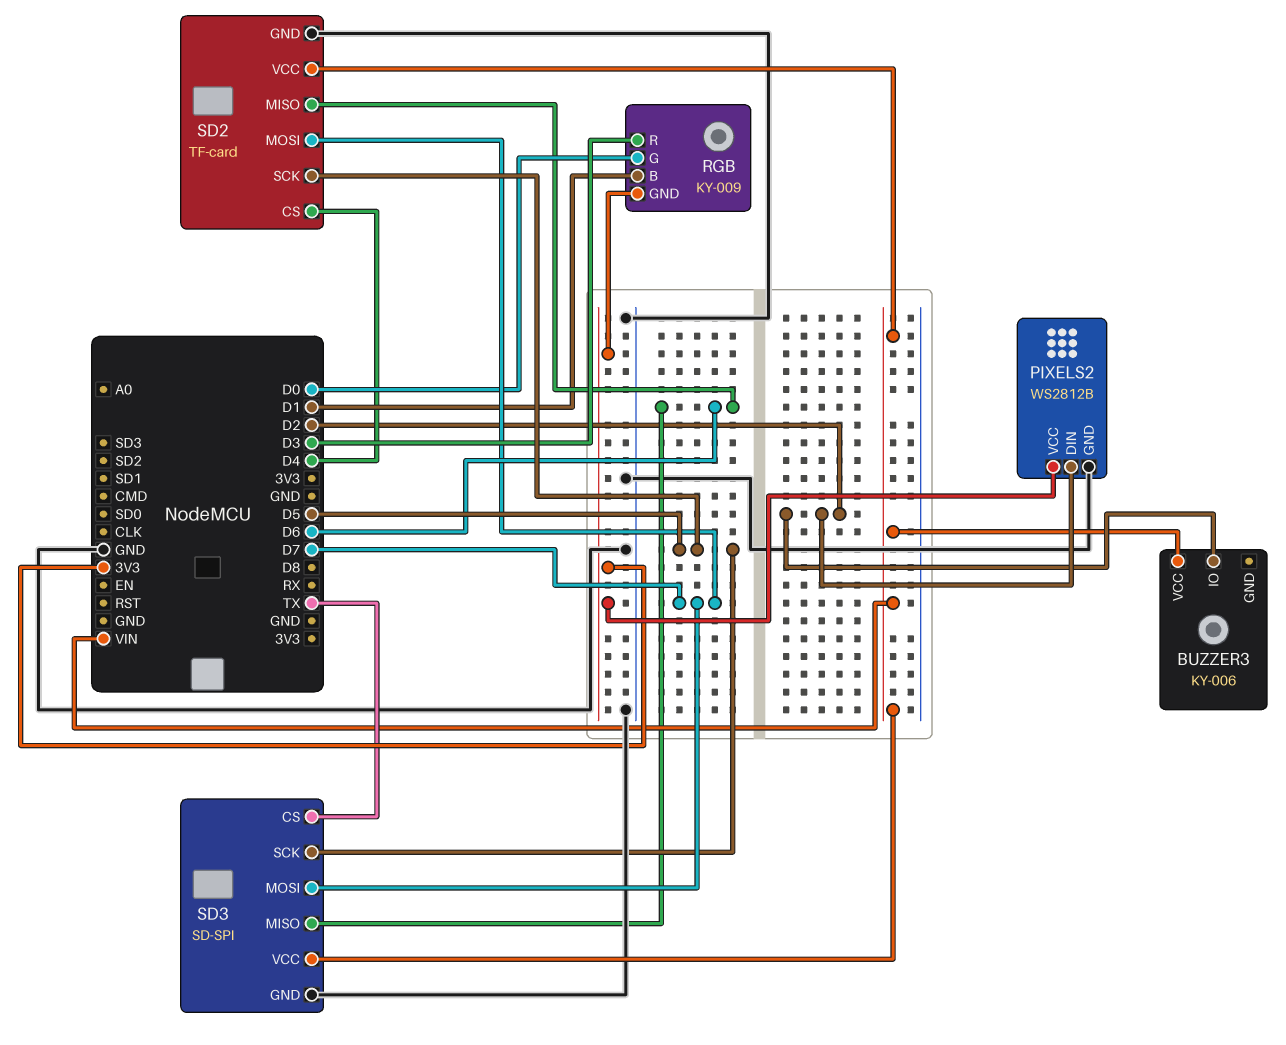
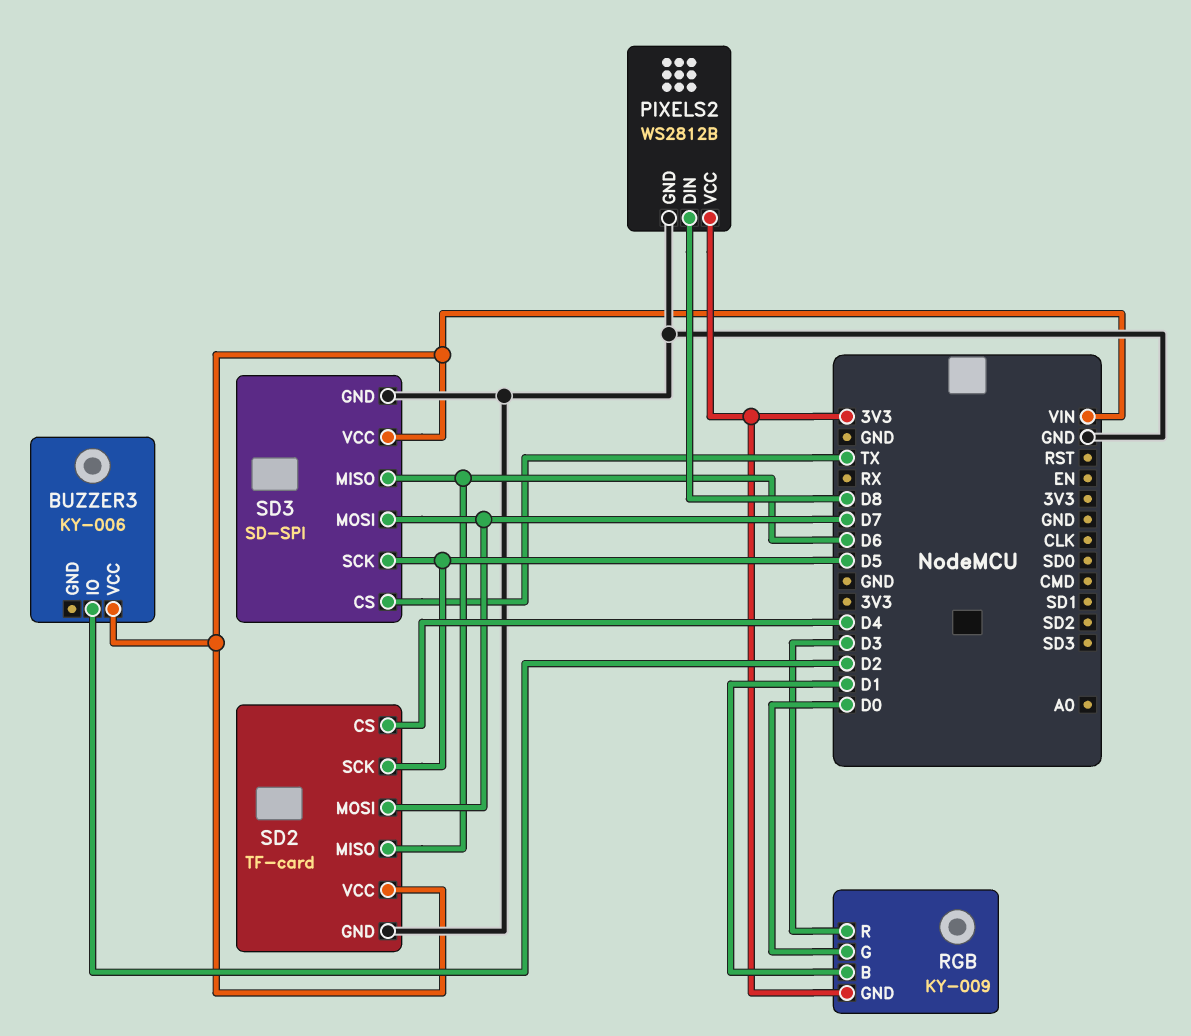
PIXELS2 pin DIN: D2 -> D8

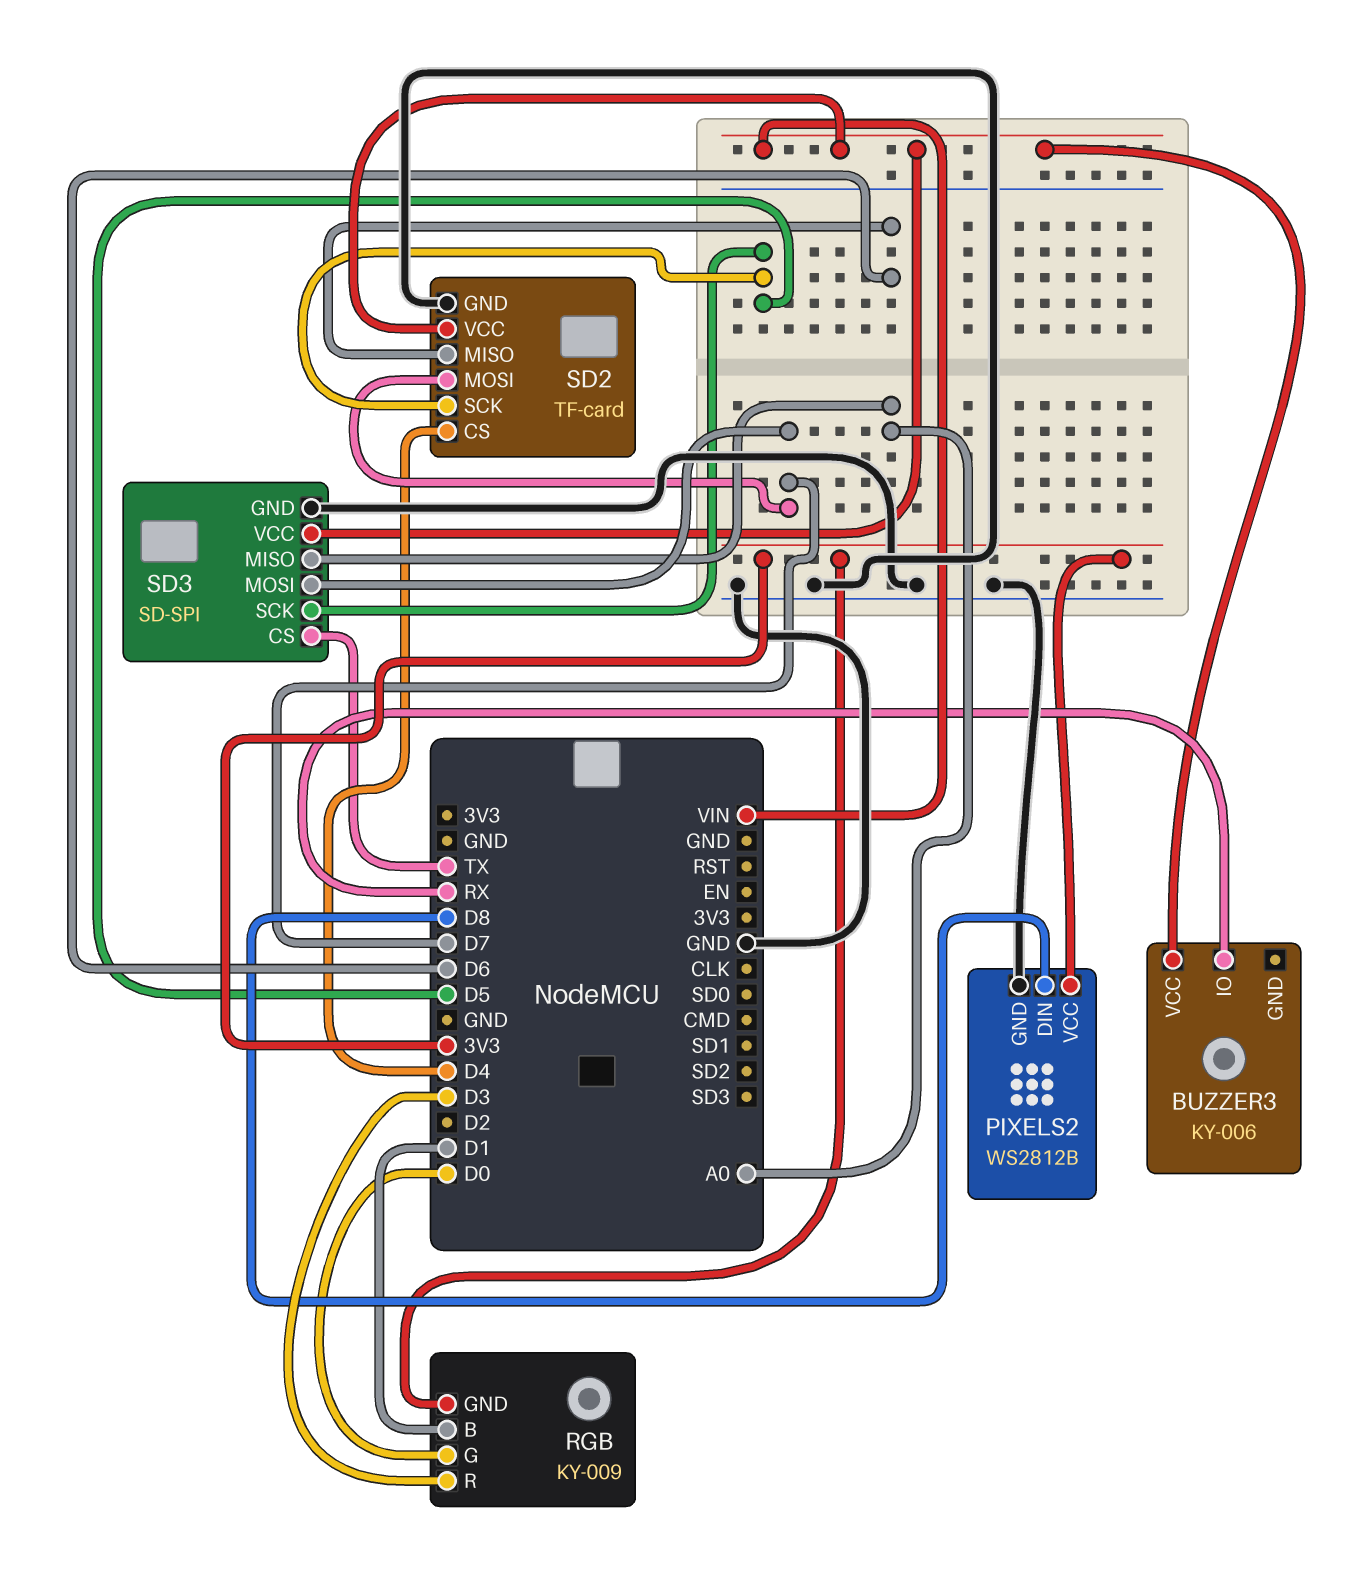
BUZZER3 pin IO: D2 -> RX
SD3 pin MISO: D6 -> A0

